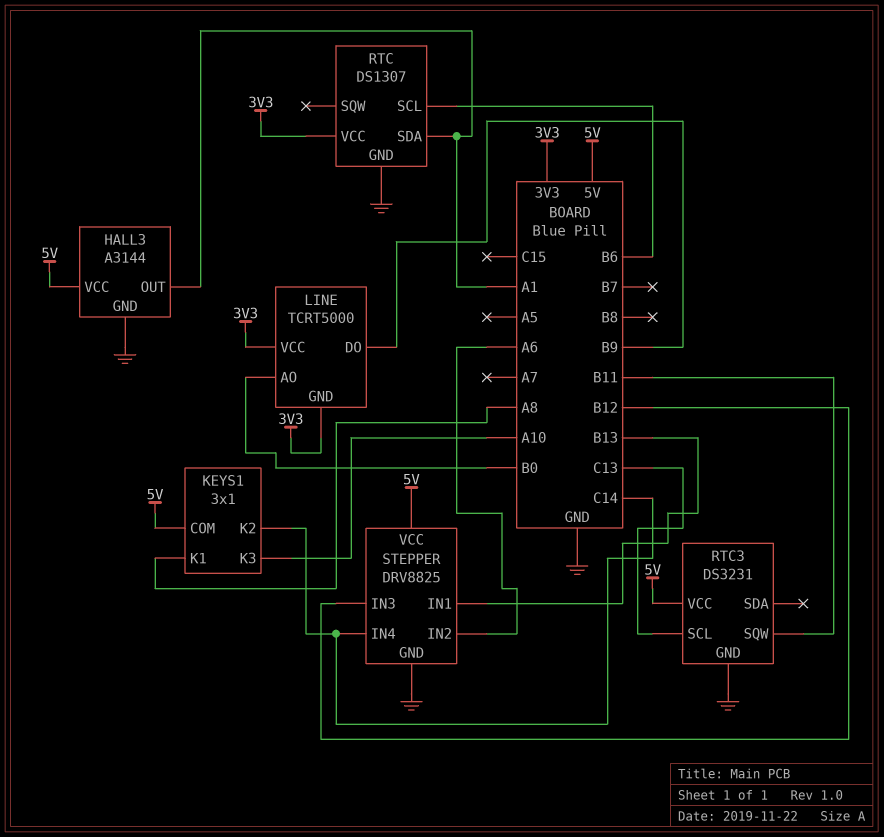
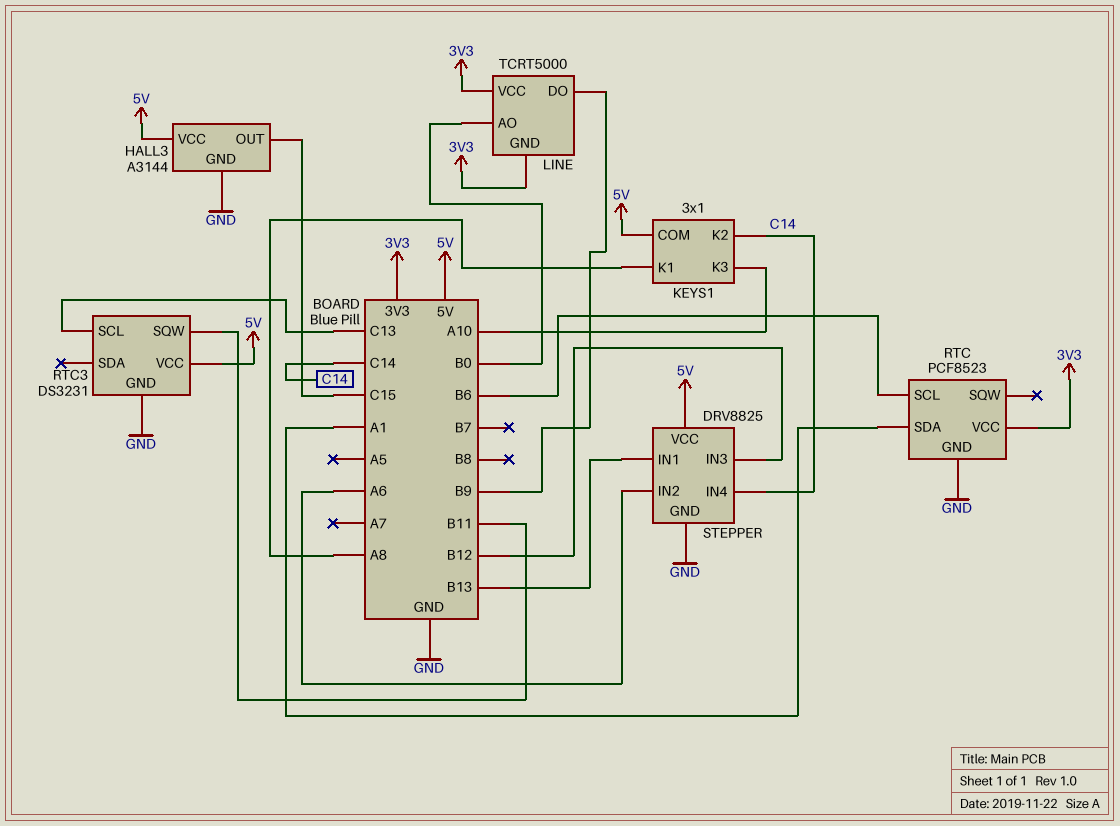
HALL3 pin OUT: A1 -> C15
RTC: DS1307 -> PCF8523

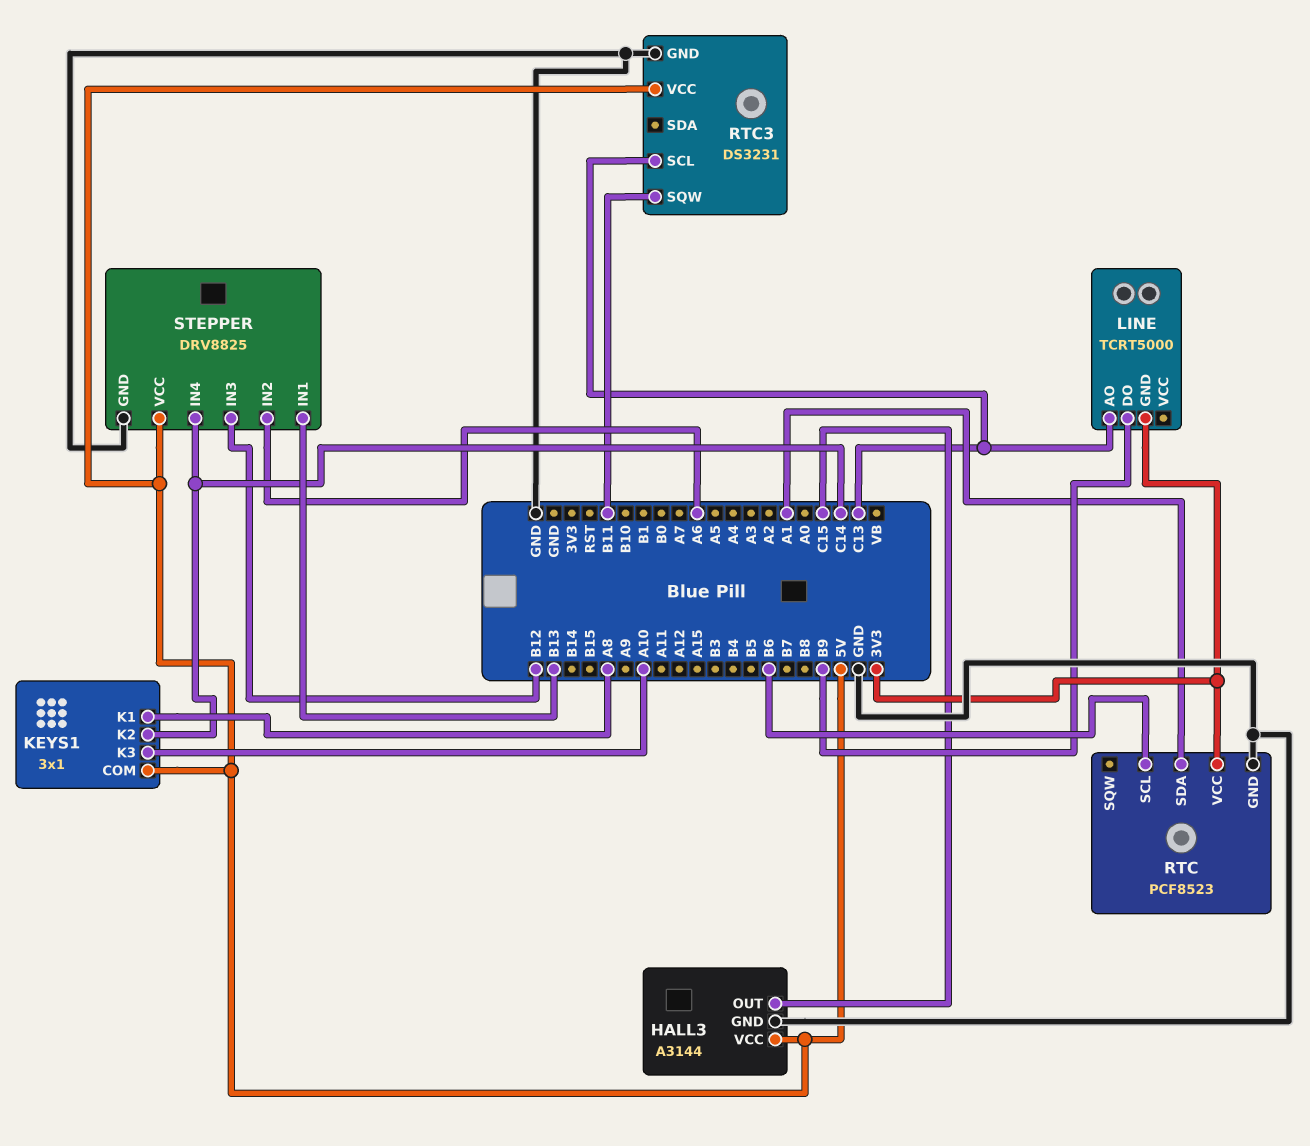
LINE pin AO: B0 -> C13
LINE pin VCC: 3V3 -> none

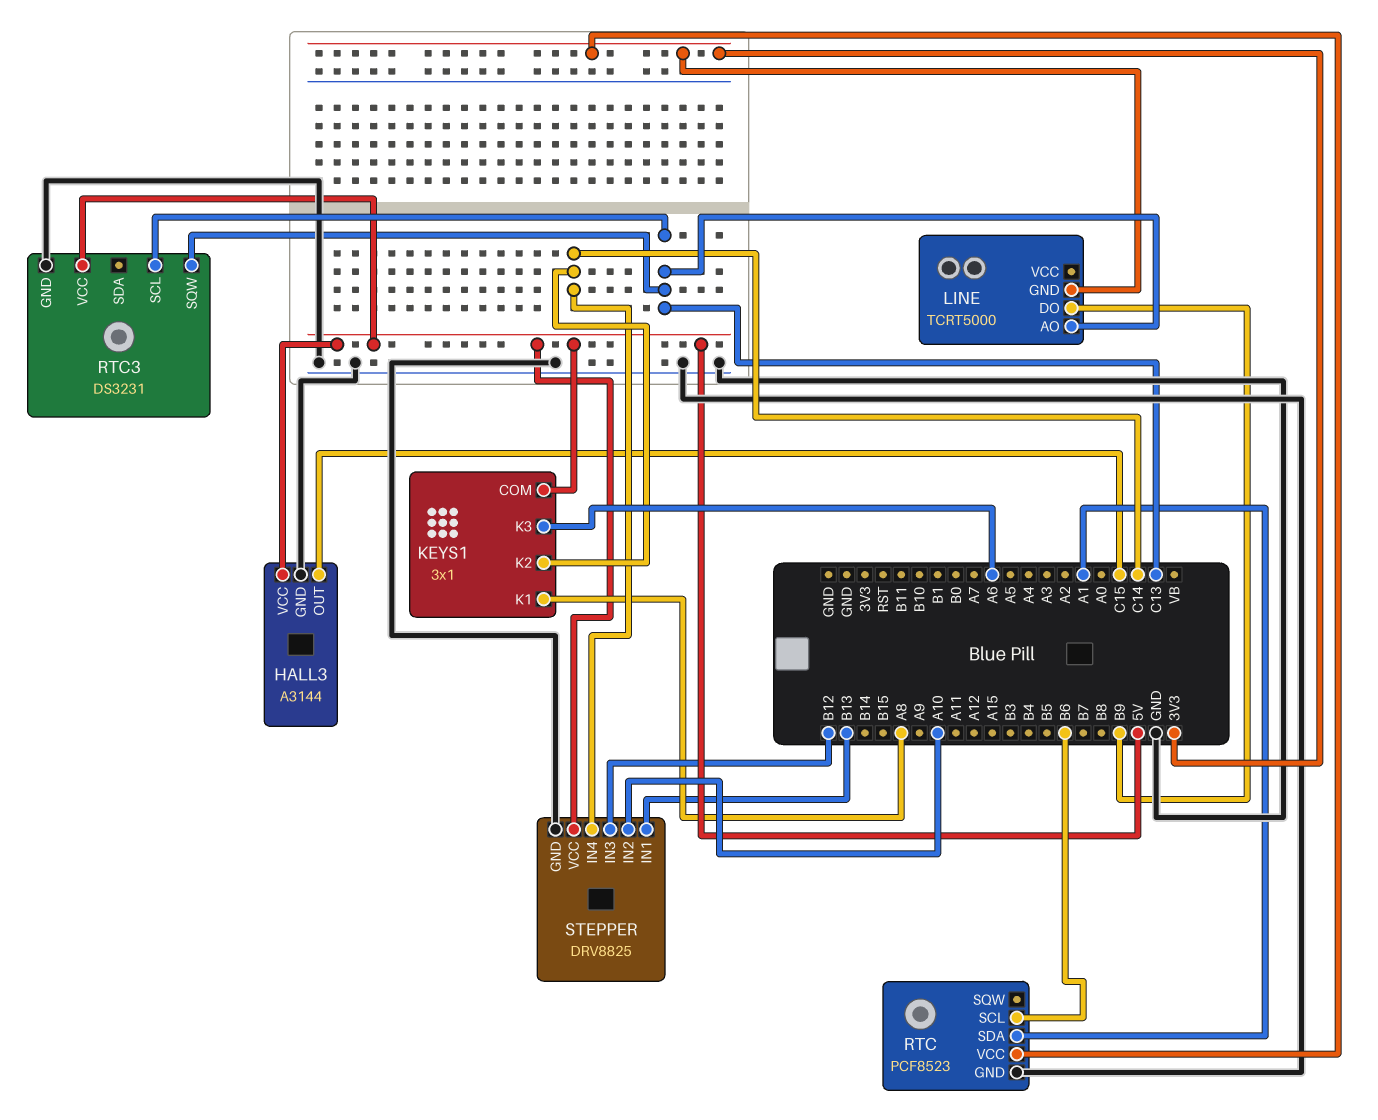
KEYS1 pin K3: A10 -> A6
RTC3 pin SQW: B11 -> C13
STEPPER pin IN2: A6 -> A10

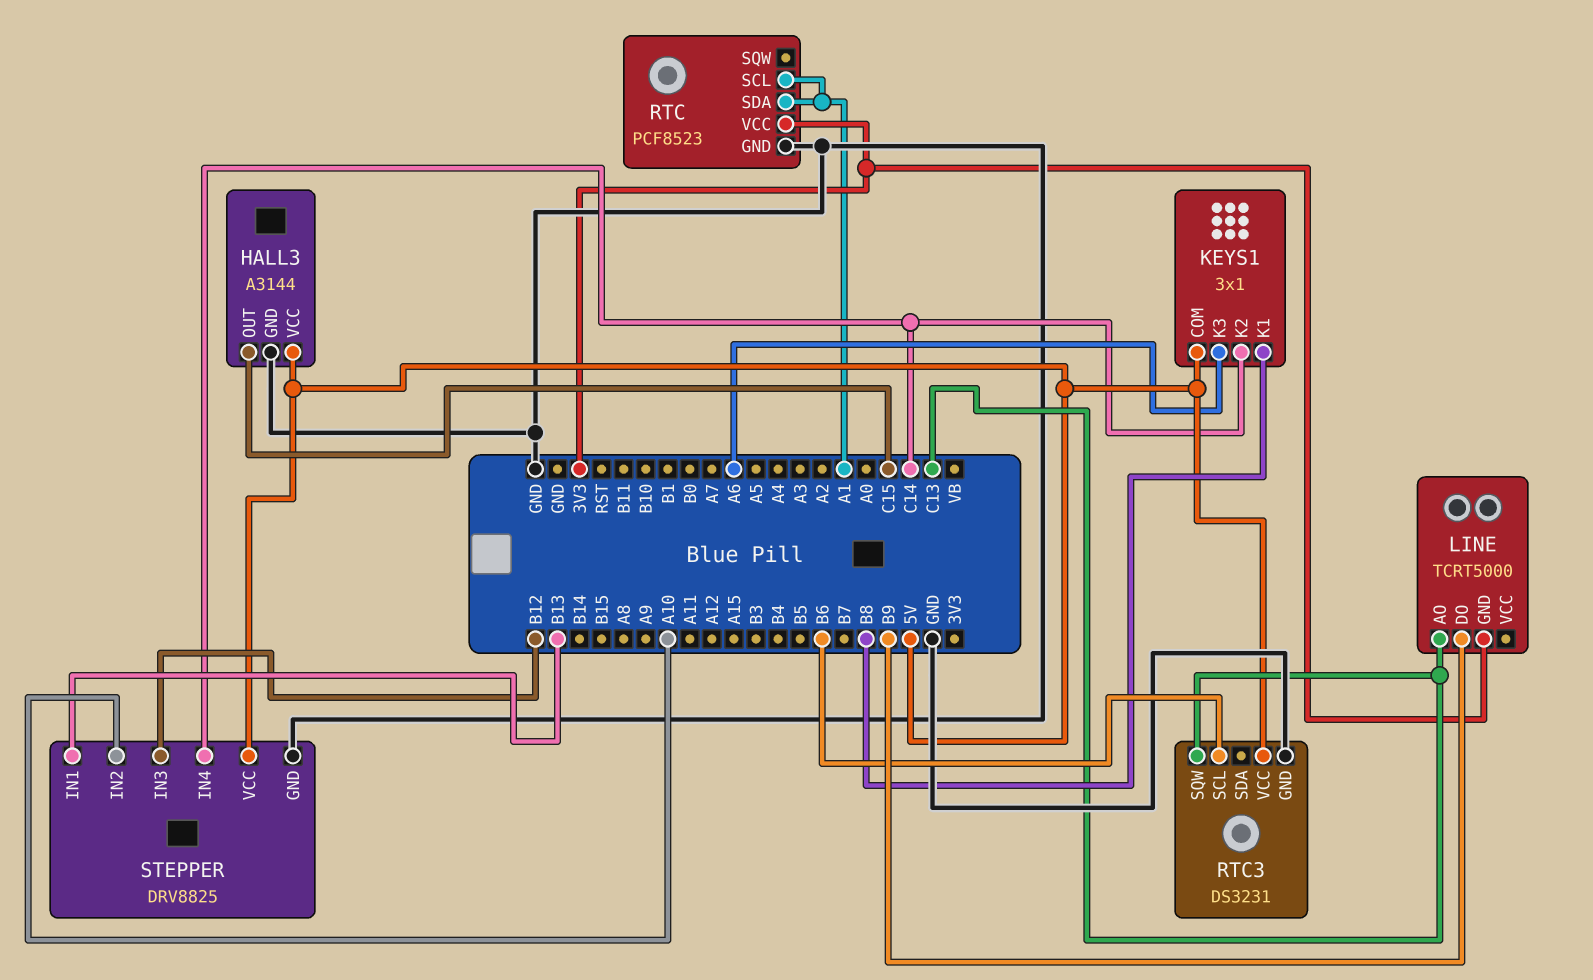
KEYS1 pin K1: A8 -> B8
RTC pin SCL: B6 -> A1
RTC3 pin SCL: C13 -> B6

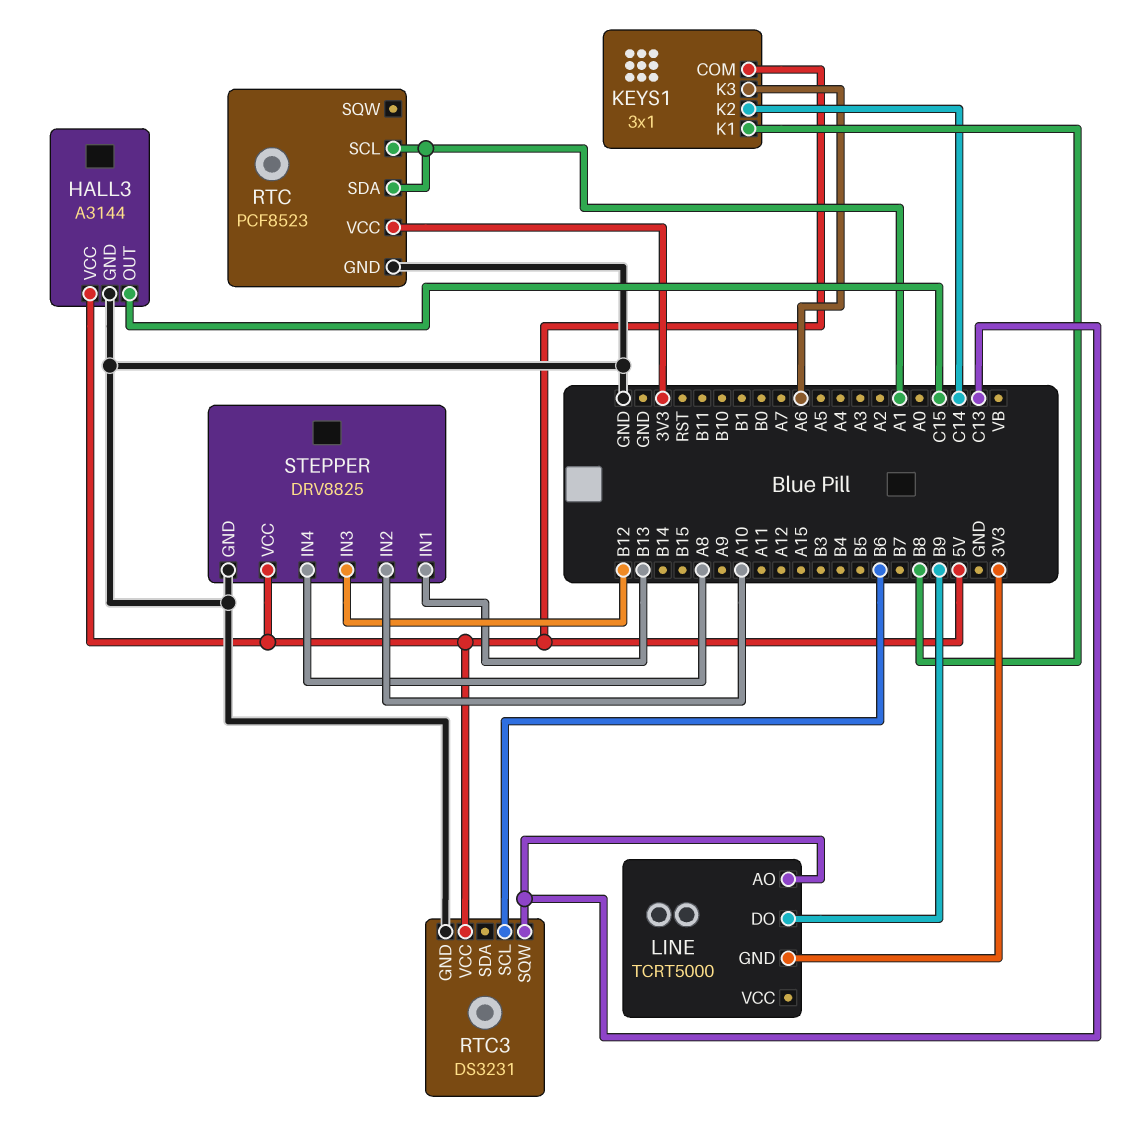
STEPPER pin IN4: C14 -> A8

